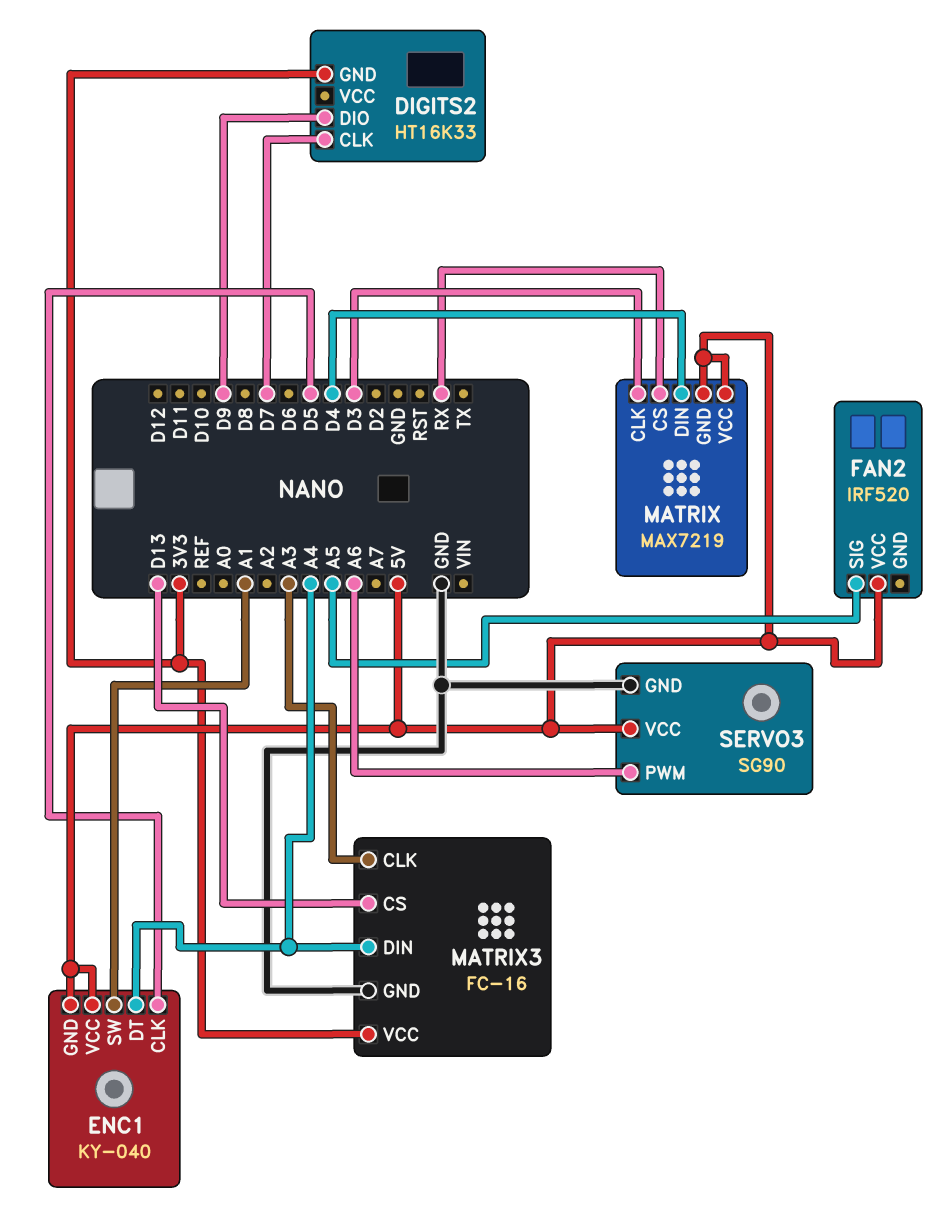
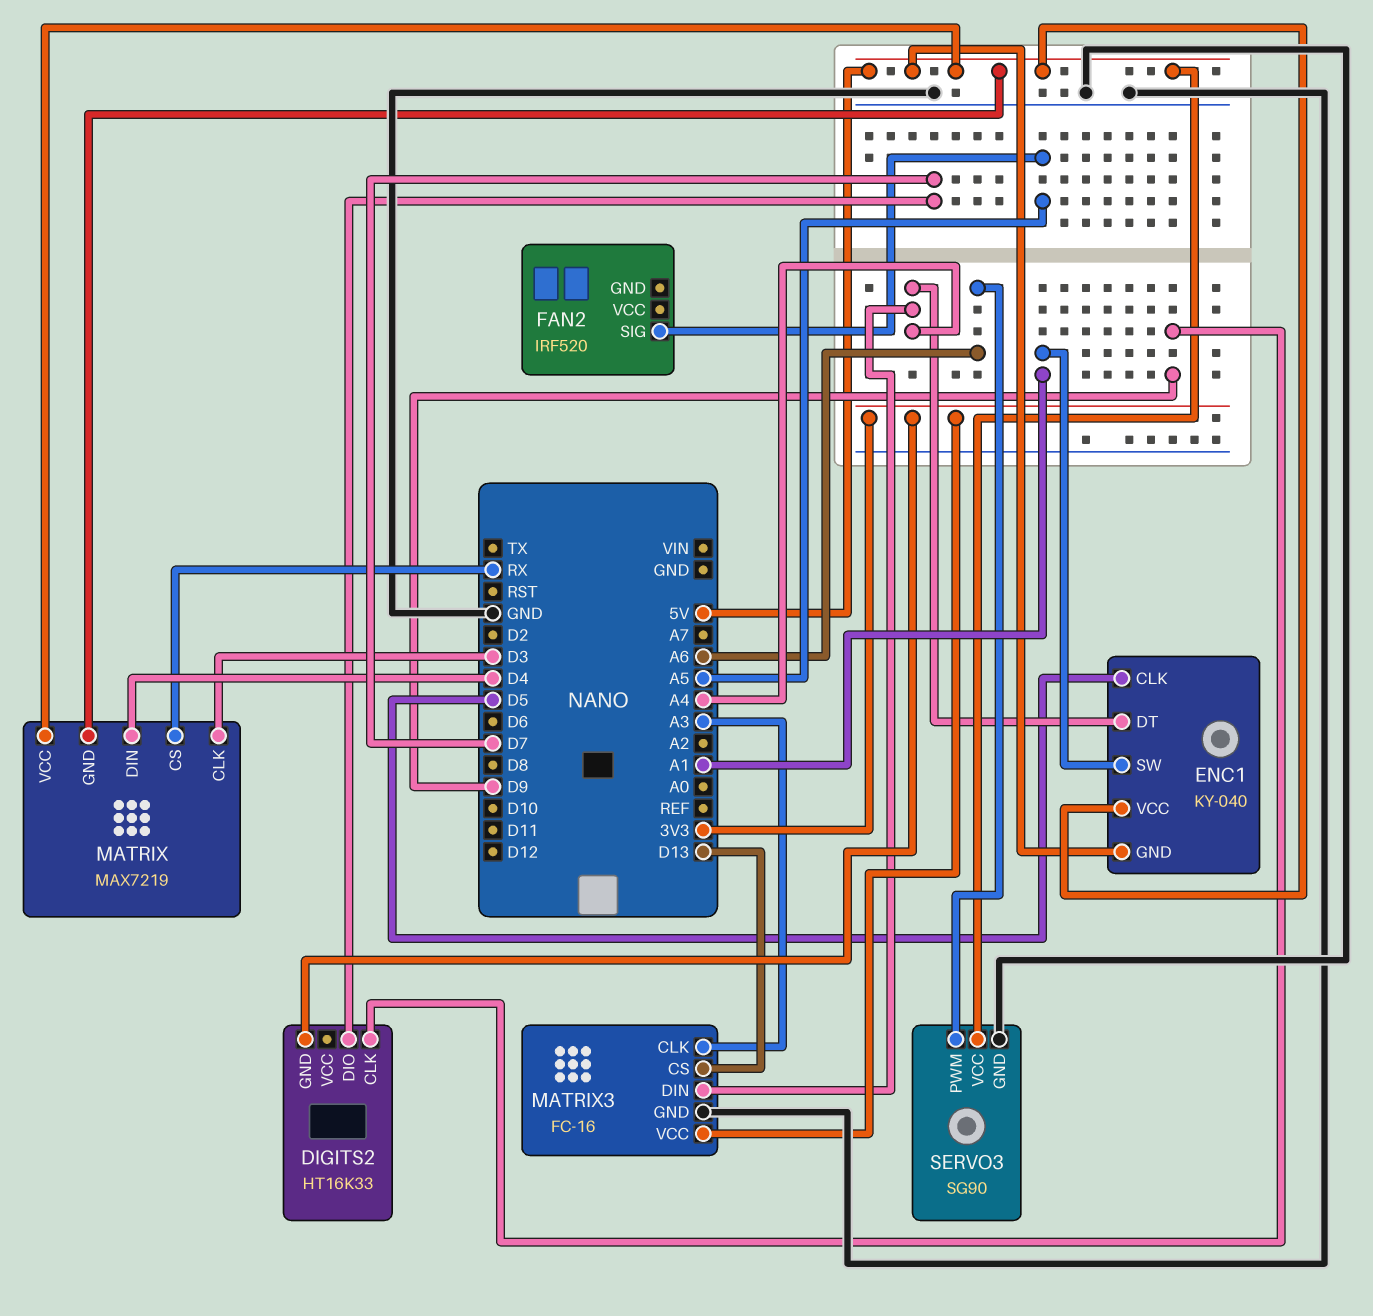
DIGITS2 pin CLK: D7 -> D9
DIGITS2 pin DIO: D9 -> D7
FAN2 pin VCC: 5V -> none

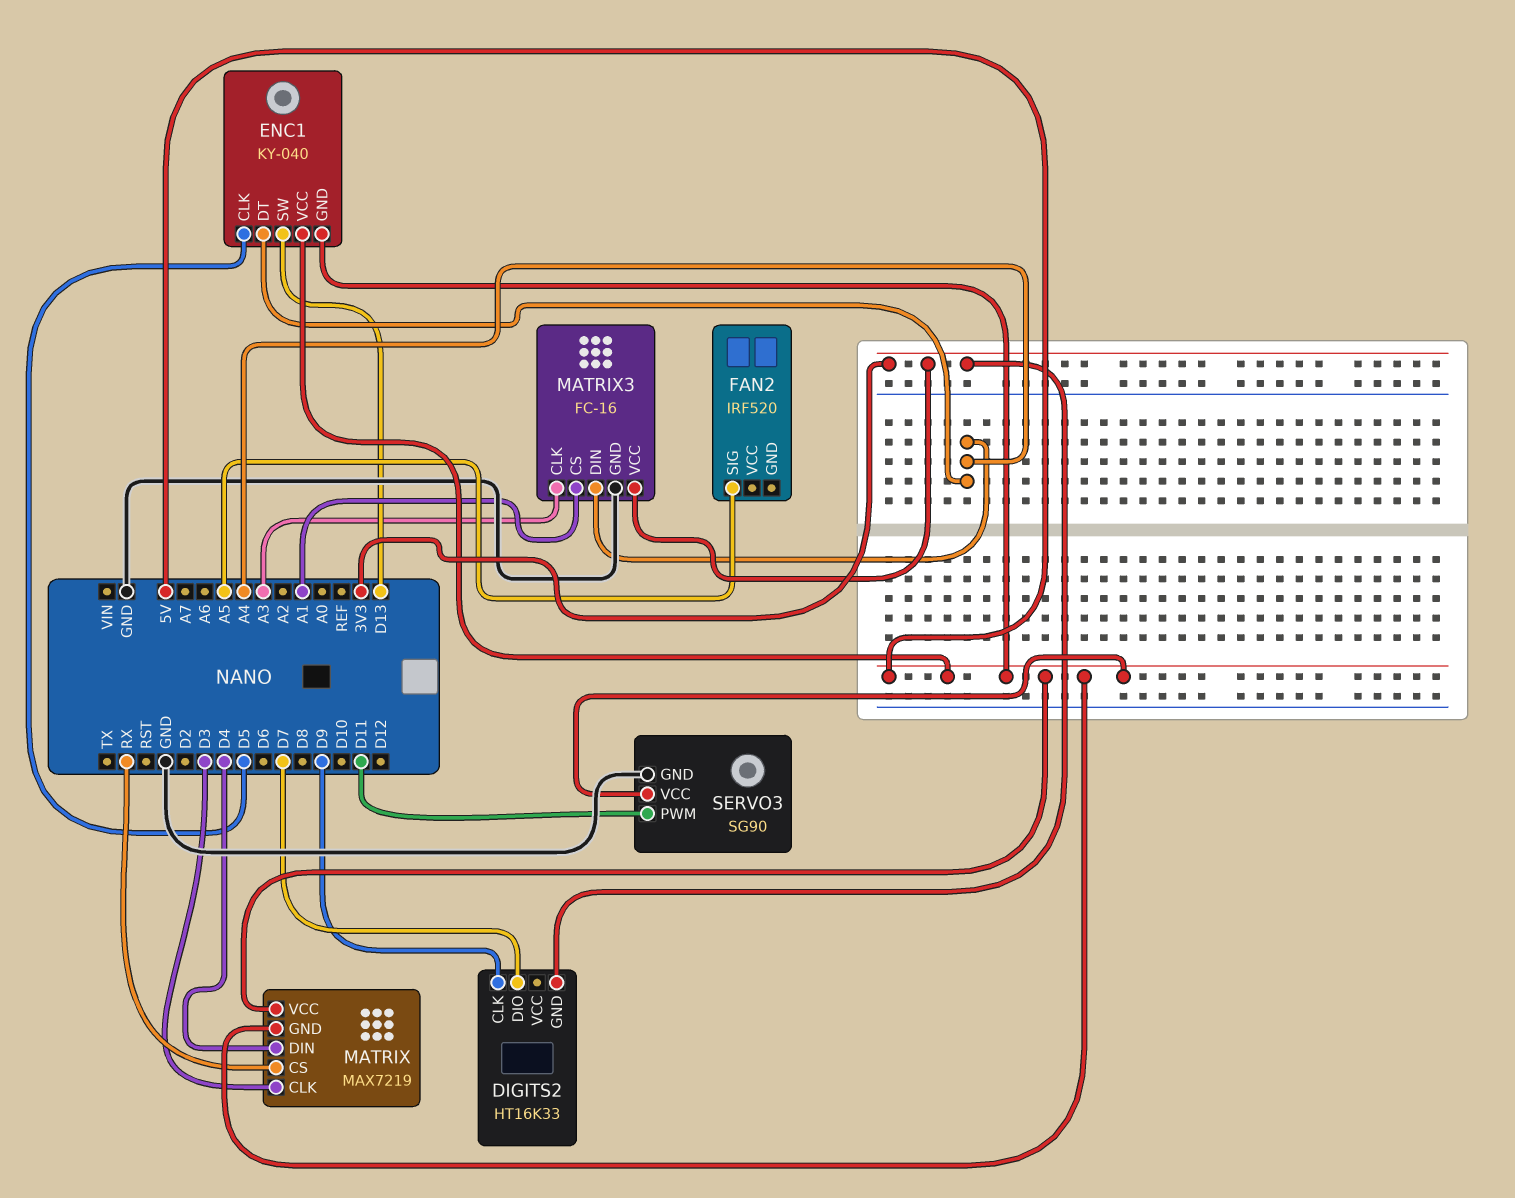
ENC1 pin SW: A1 -> D13
MATRIX3 pin CS: D13 -> A1
SERVO3 pin PWM: A6 -> D11

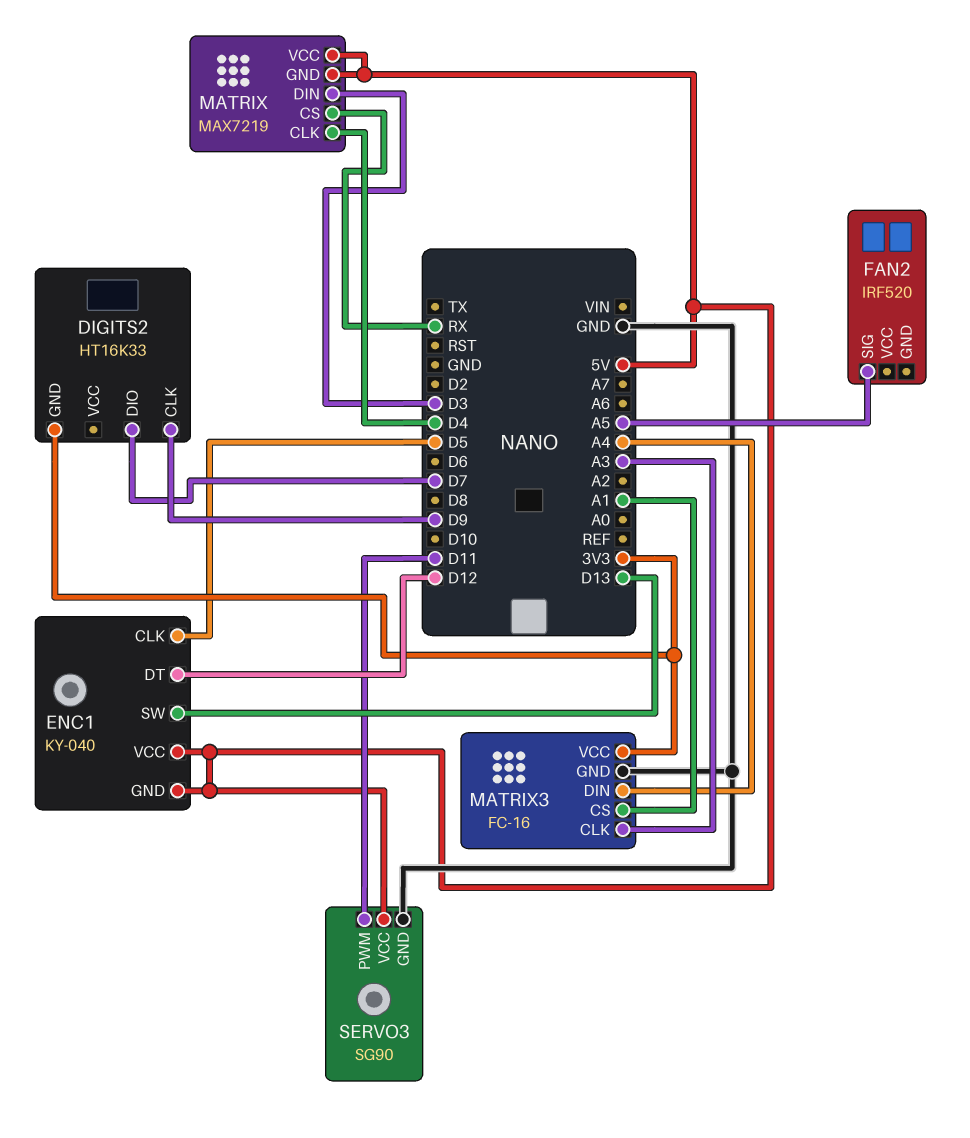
ENC1 pin DT: A4 -> D12
MATRIX pin CLK: D3 -> D4
MATRIX pin DIN: D4 -> D3

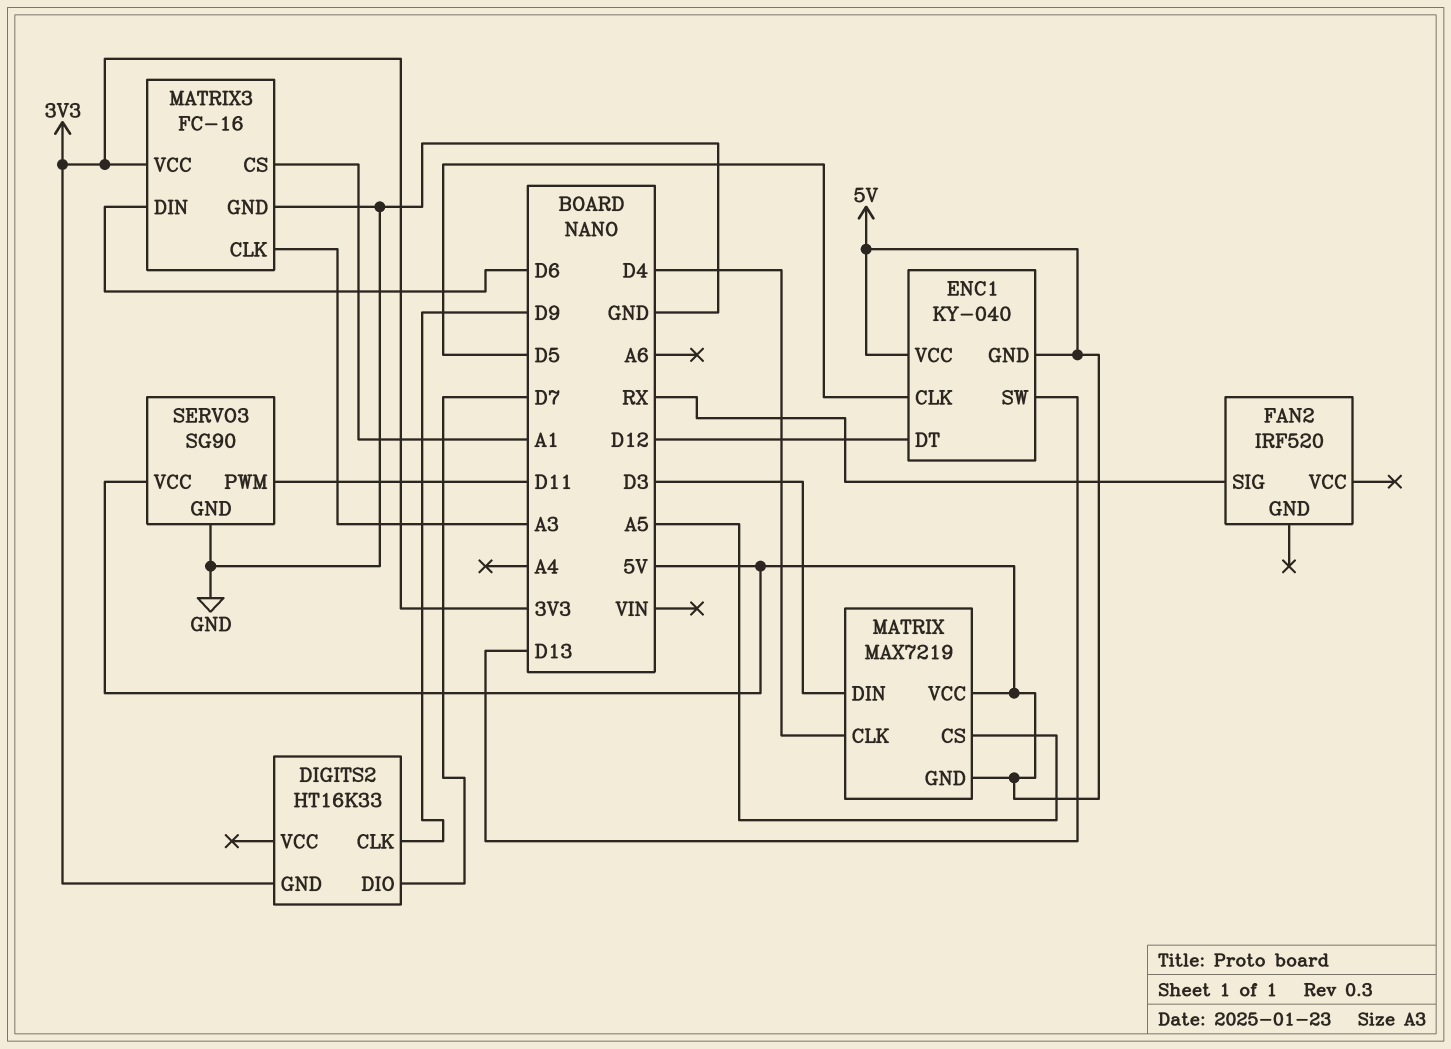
FAN2 pin SIG: A5 -> RX
MATRIX pin CS: RX -> A5
MATRIX3 pin DIN: A4 -> D6

